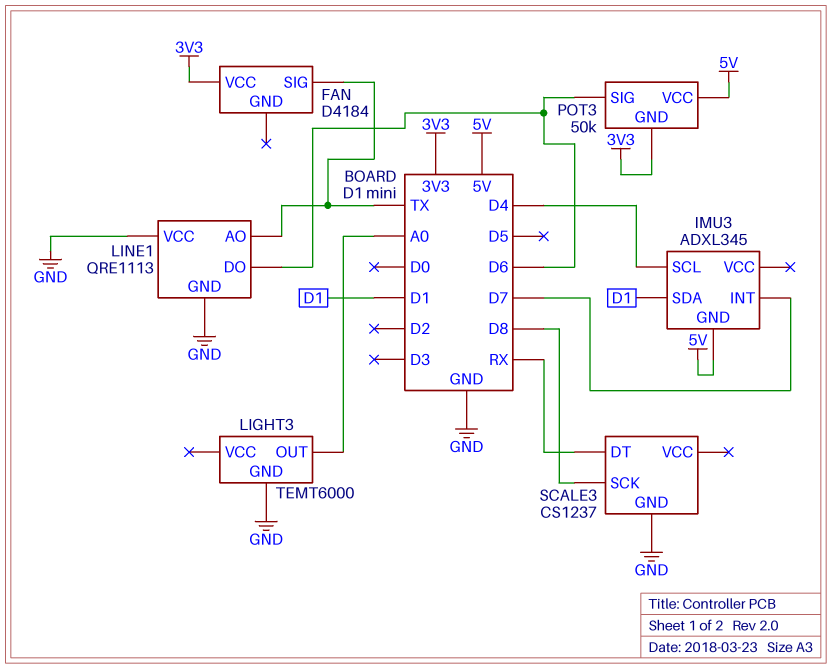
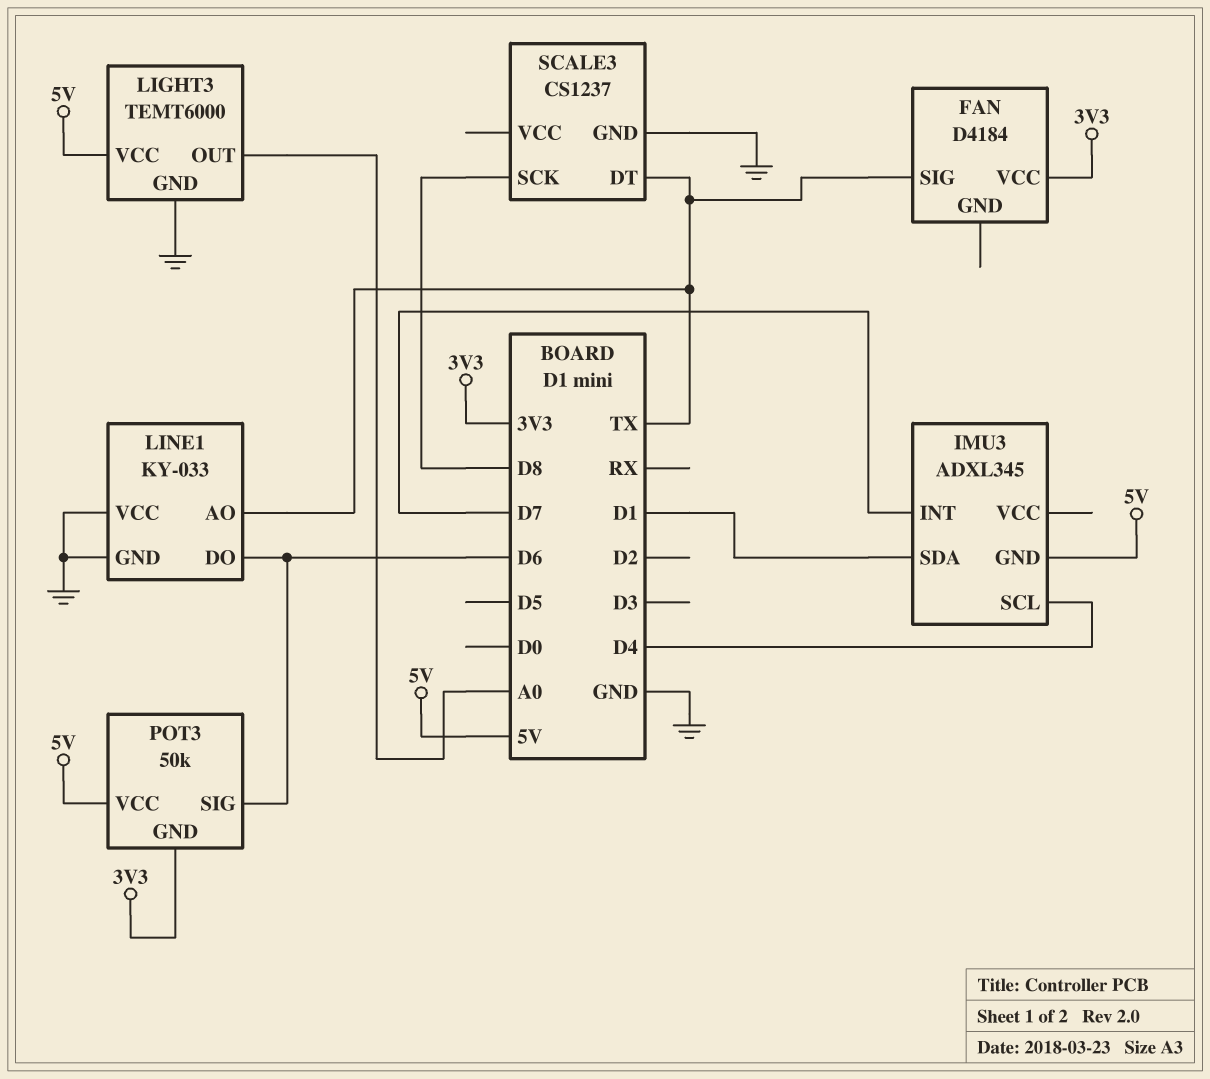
LIGHT3 pin VCC: none -> 5V
LINE1: QRE1113 -> KY-033
SCALE3 pin DT: RX -> TX

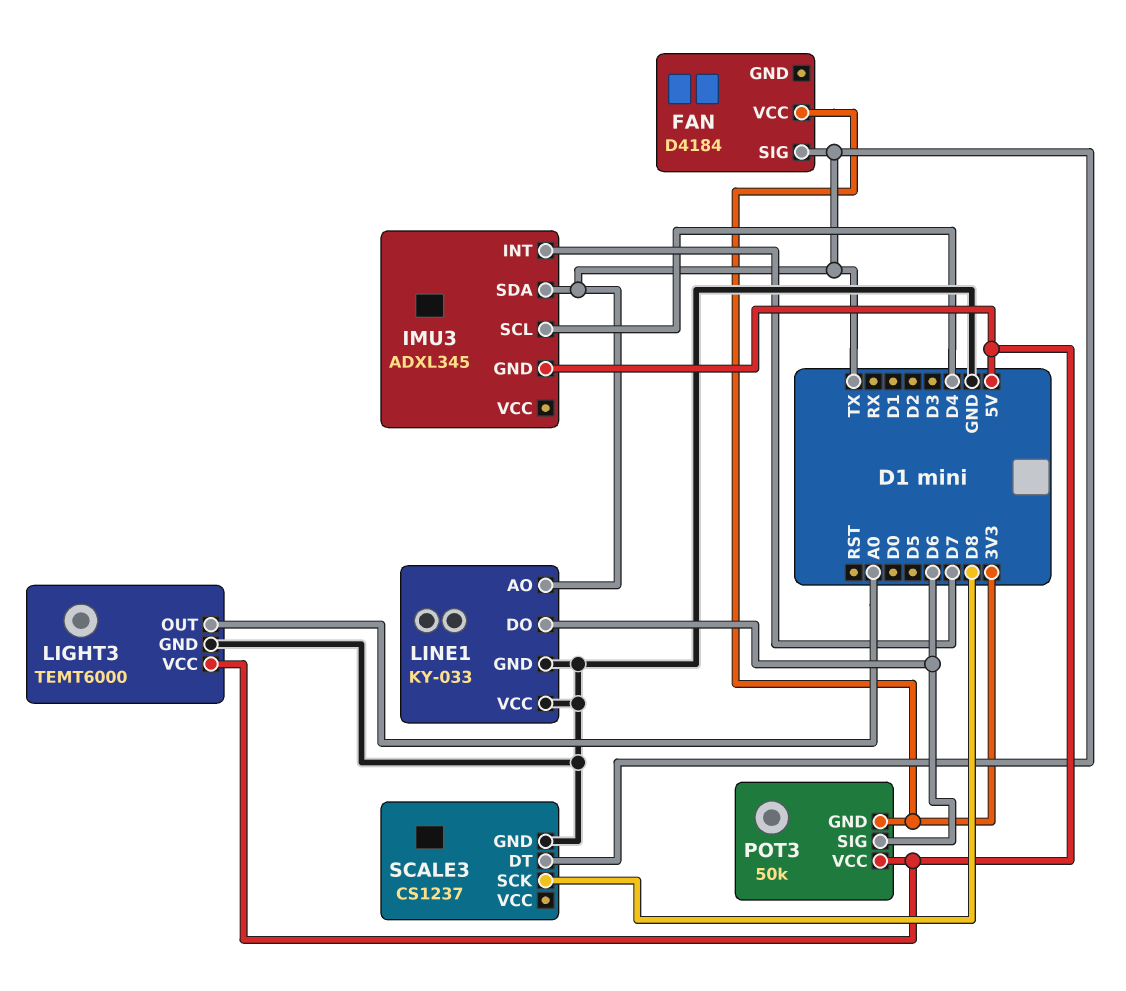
IMU3 pin SDA: D1 -> TX

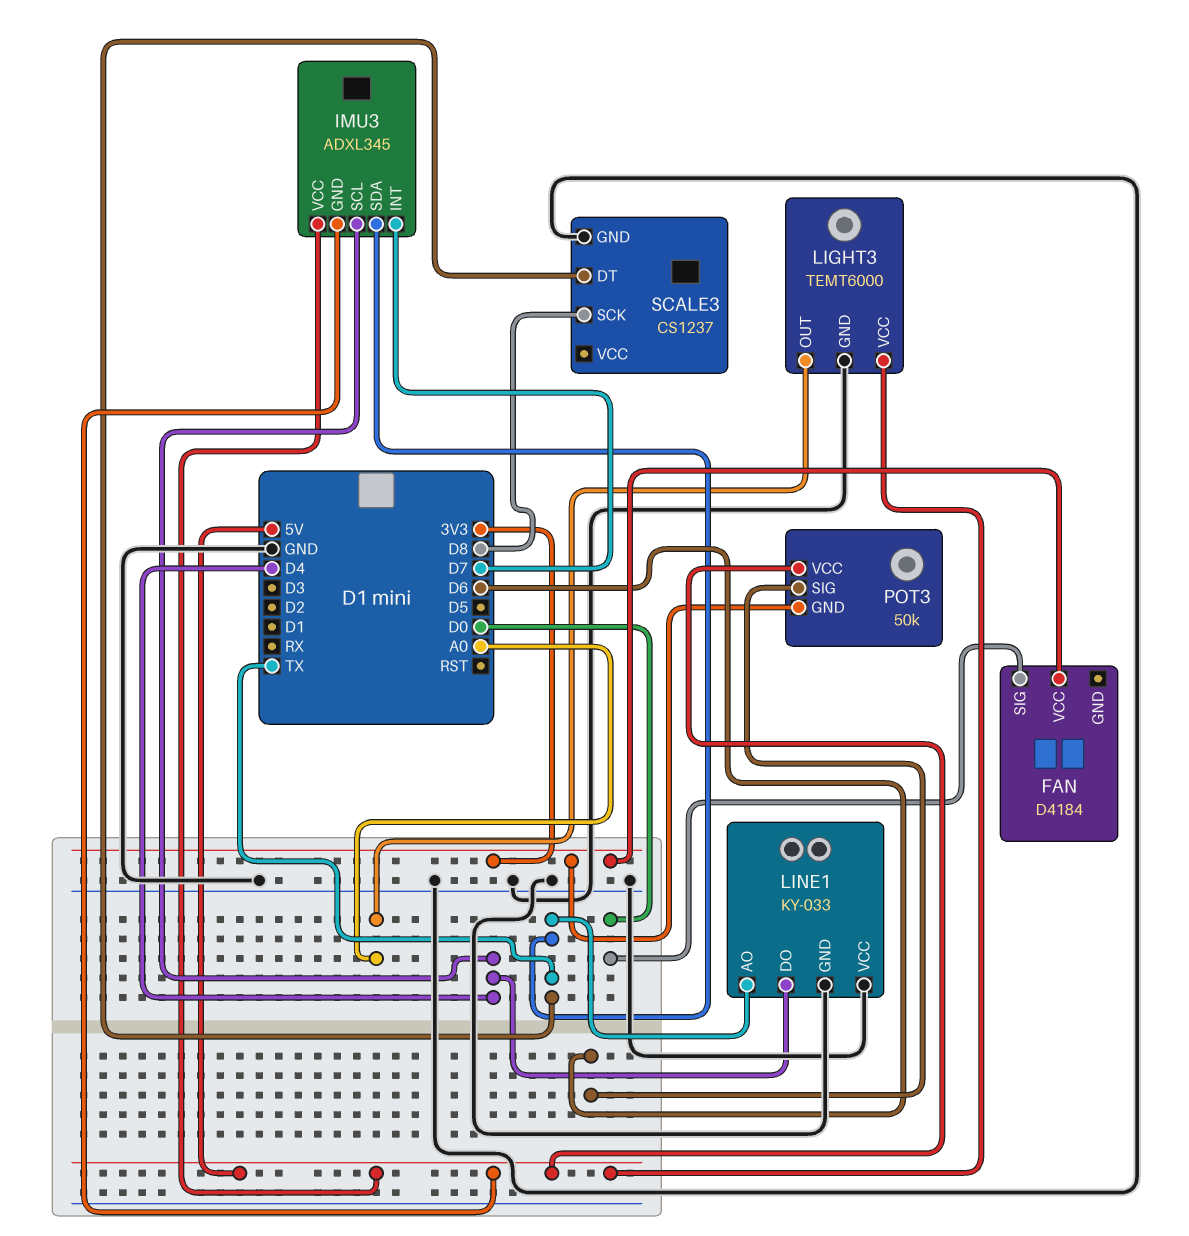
FAN pin SIG: TX -> D0
IMU3 pin VCC: none -> 5V
LINE1 pin DO: D6 -> D4

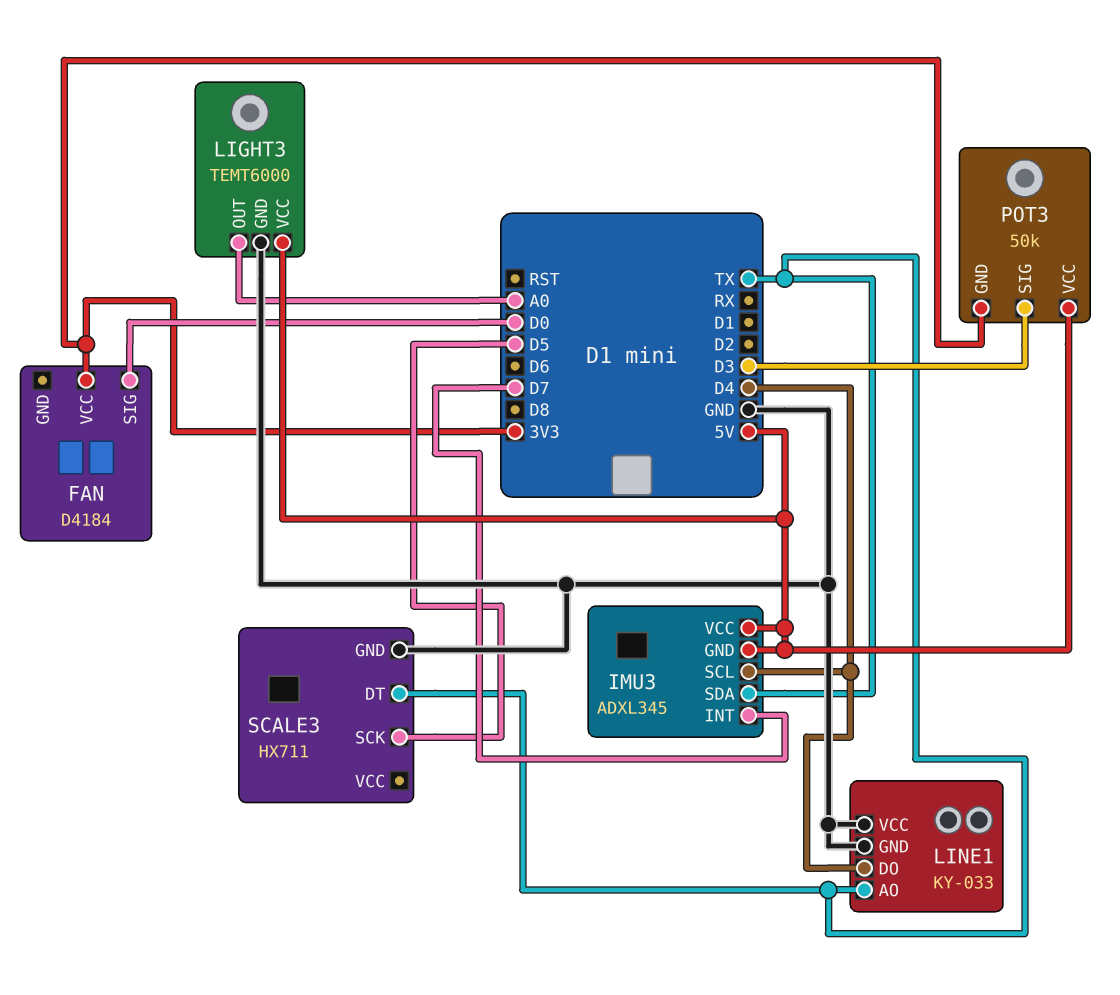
POT3 pin SIG: D6 -> D3
SCALE3: CS1237 -> HX711
SCALE3 pin SCK: D8 -> D5

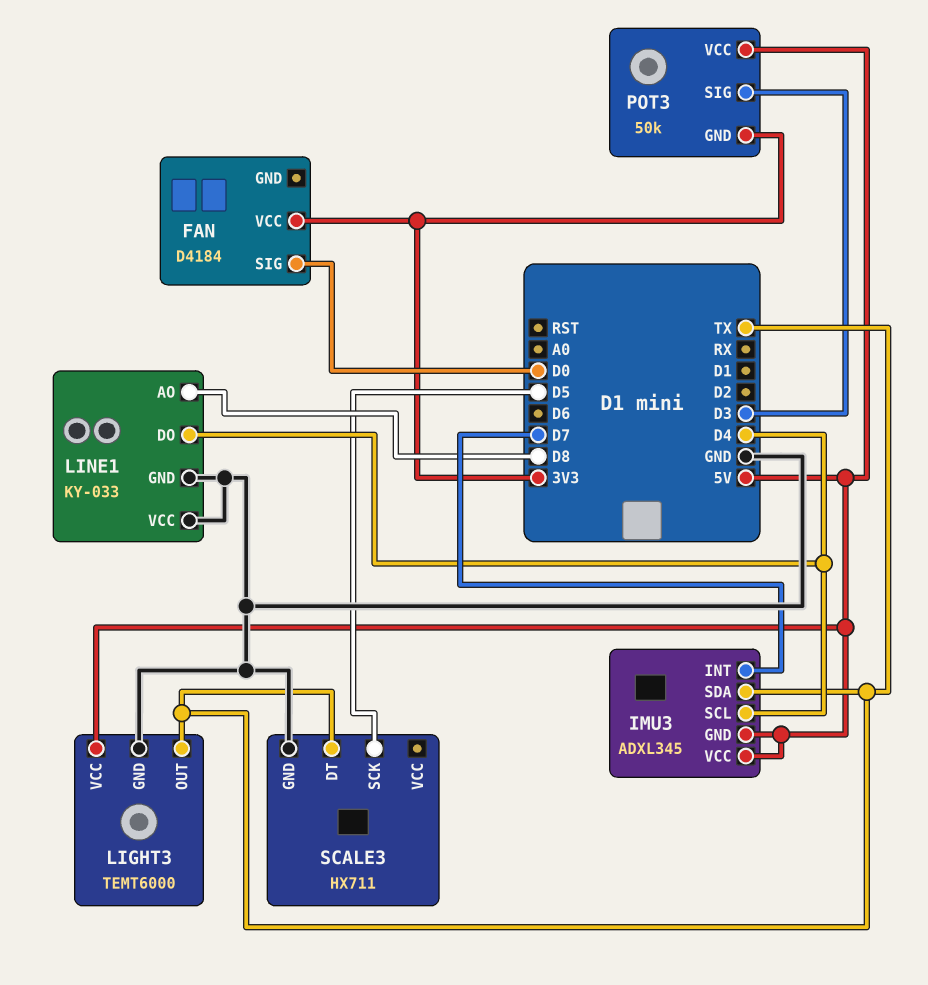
LIGHT3 pin OUT: A0 -> TX
LINE1 pin AO: TX -> D8

